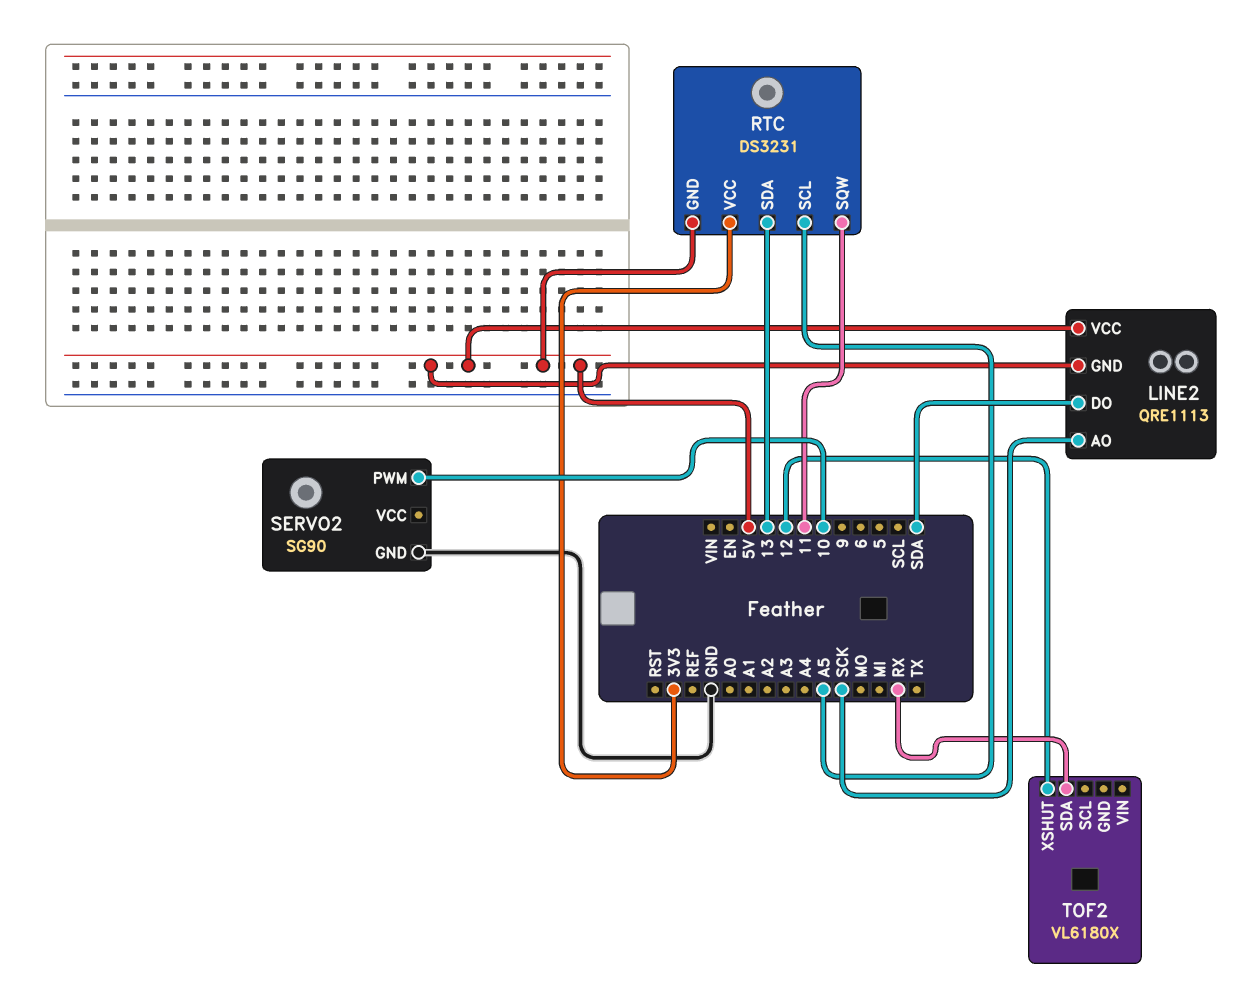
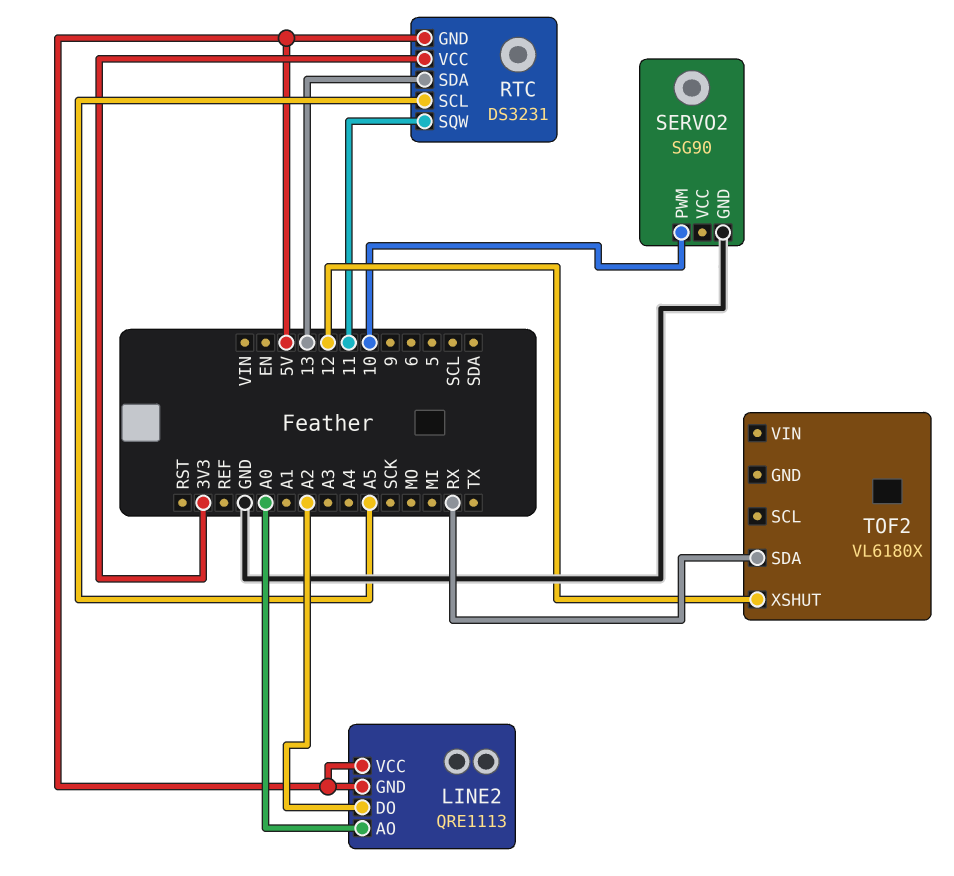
LINE2 pin AO: SCK -> A0
LINE2 pin DO: SDA -> A2

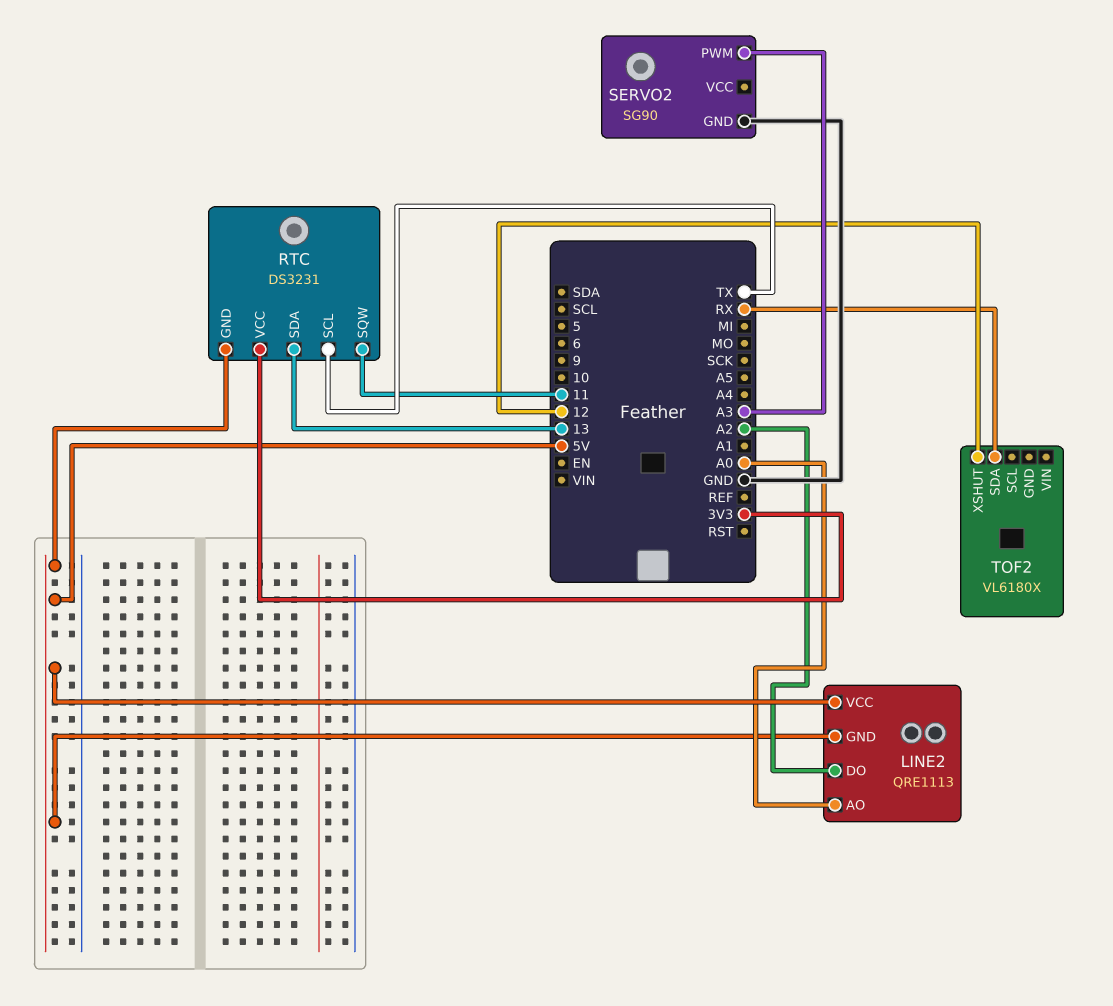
RTC pin SCL: A5 -> TX
SERVO2 pin PWM: 10 -> A3

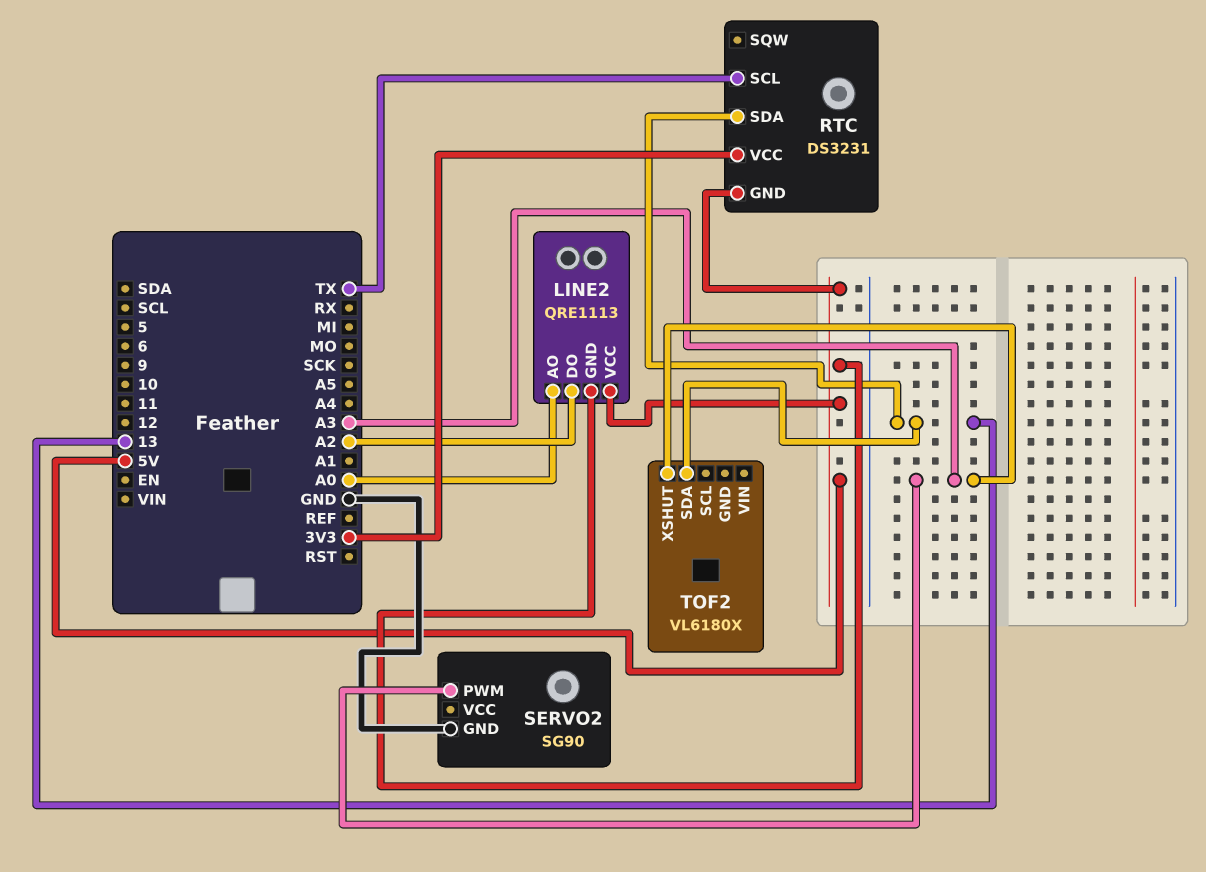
RTC pin SQW: 11 -> none
TOF2 pin SDA: RX -> 13
TOF2 pin XSHUT: 12 -> A3

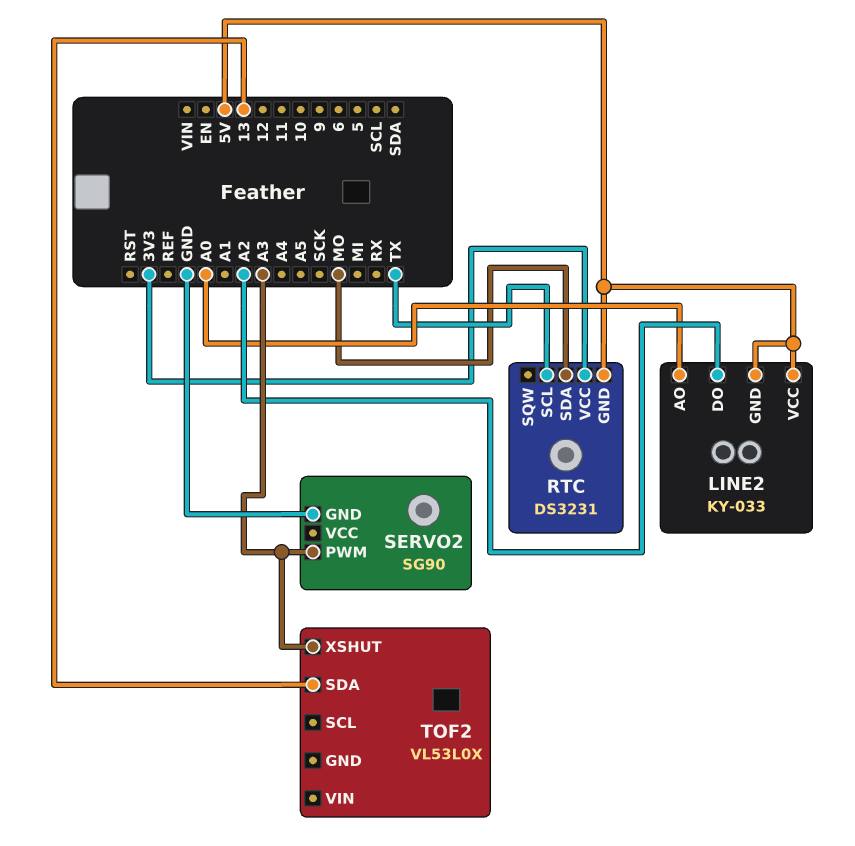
LINE2: QRE1113 -> KY-033
RTC pin SDA: 13 -> MO
TOF2: VL6180X -> VL53L0X

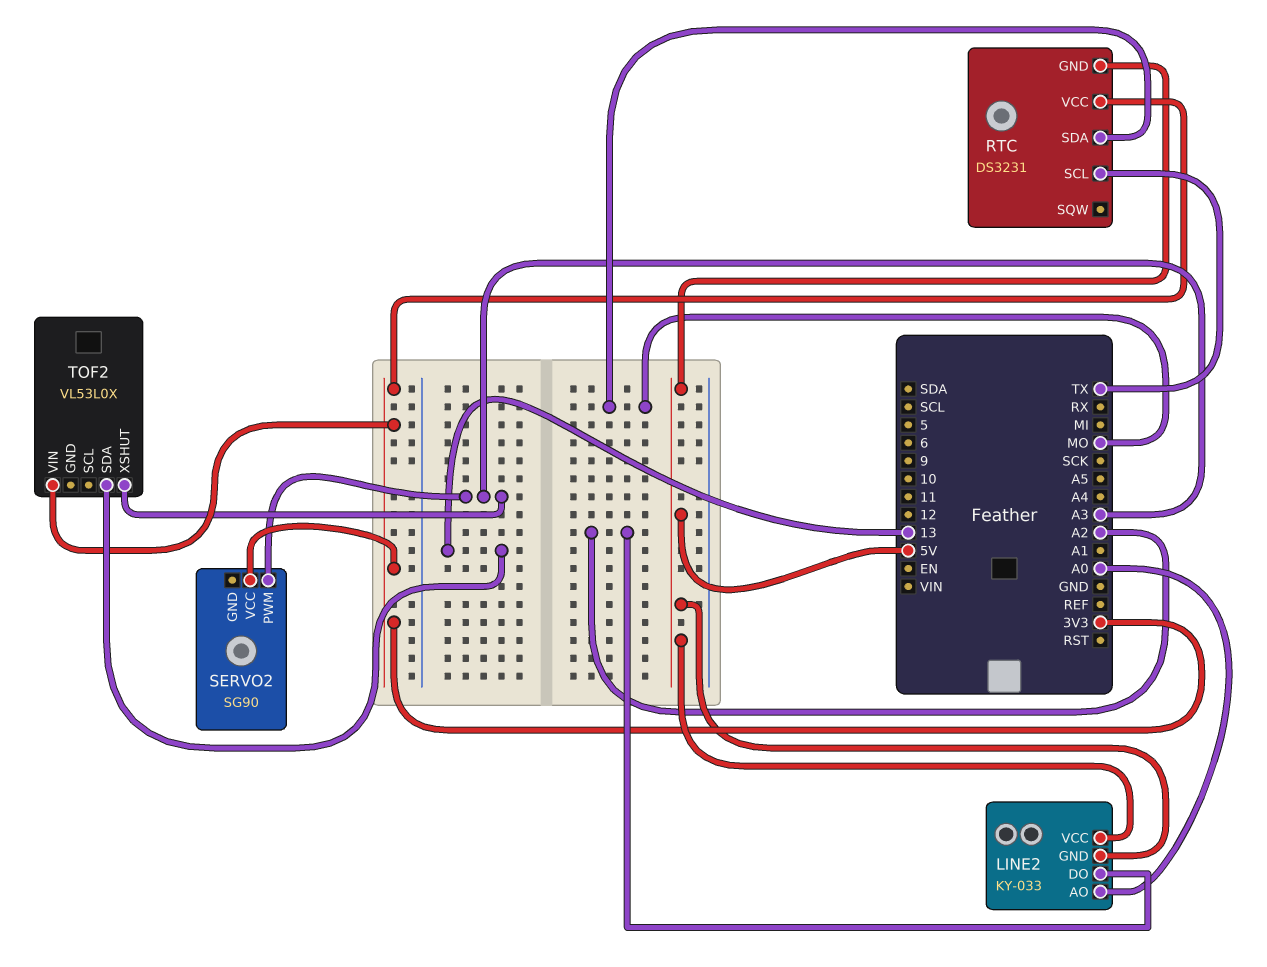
SERVO2 pin GND: GND -> none
SERVO2 pin VCC: none -> 3V3
TOF2 pin VIN: none -> 3V3

